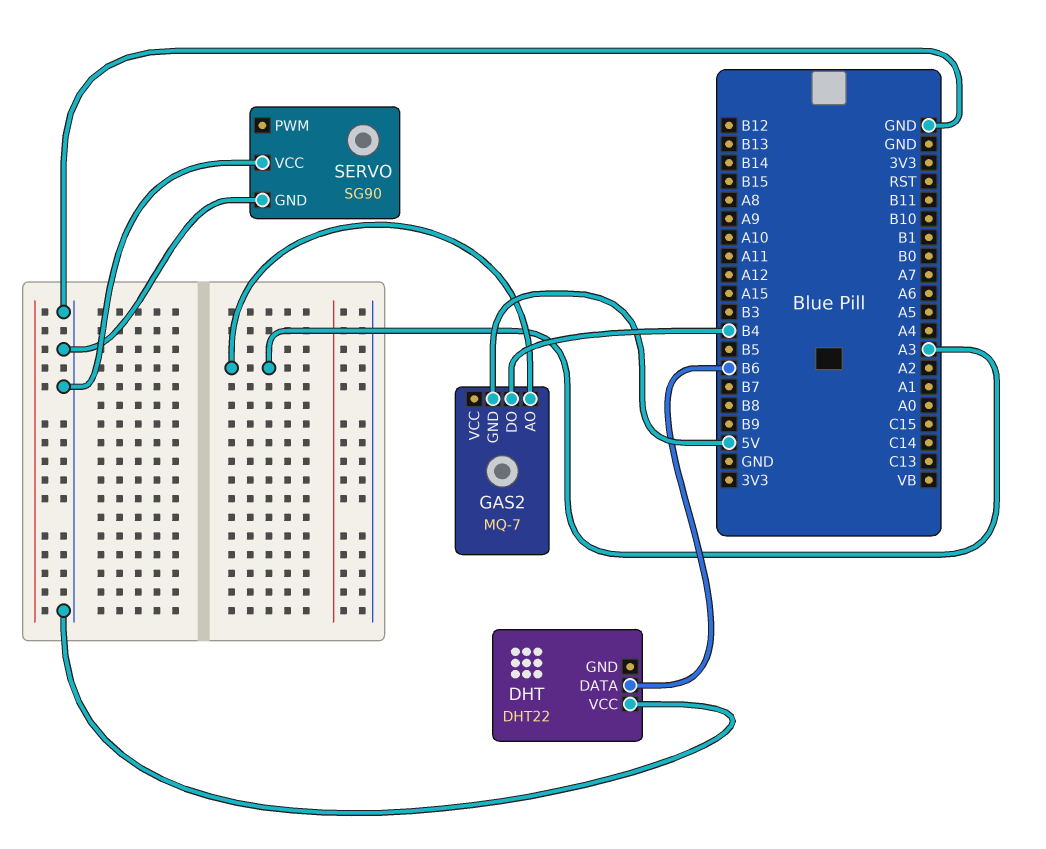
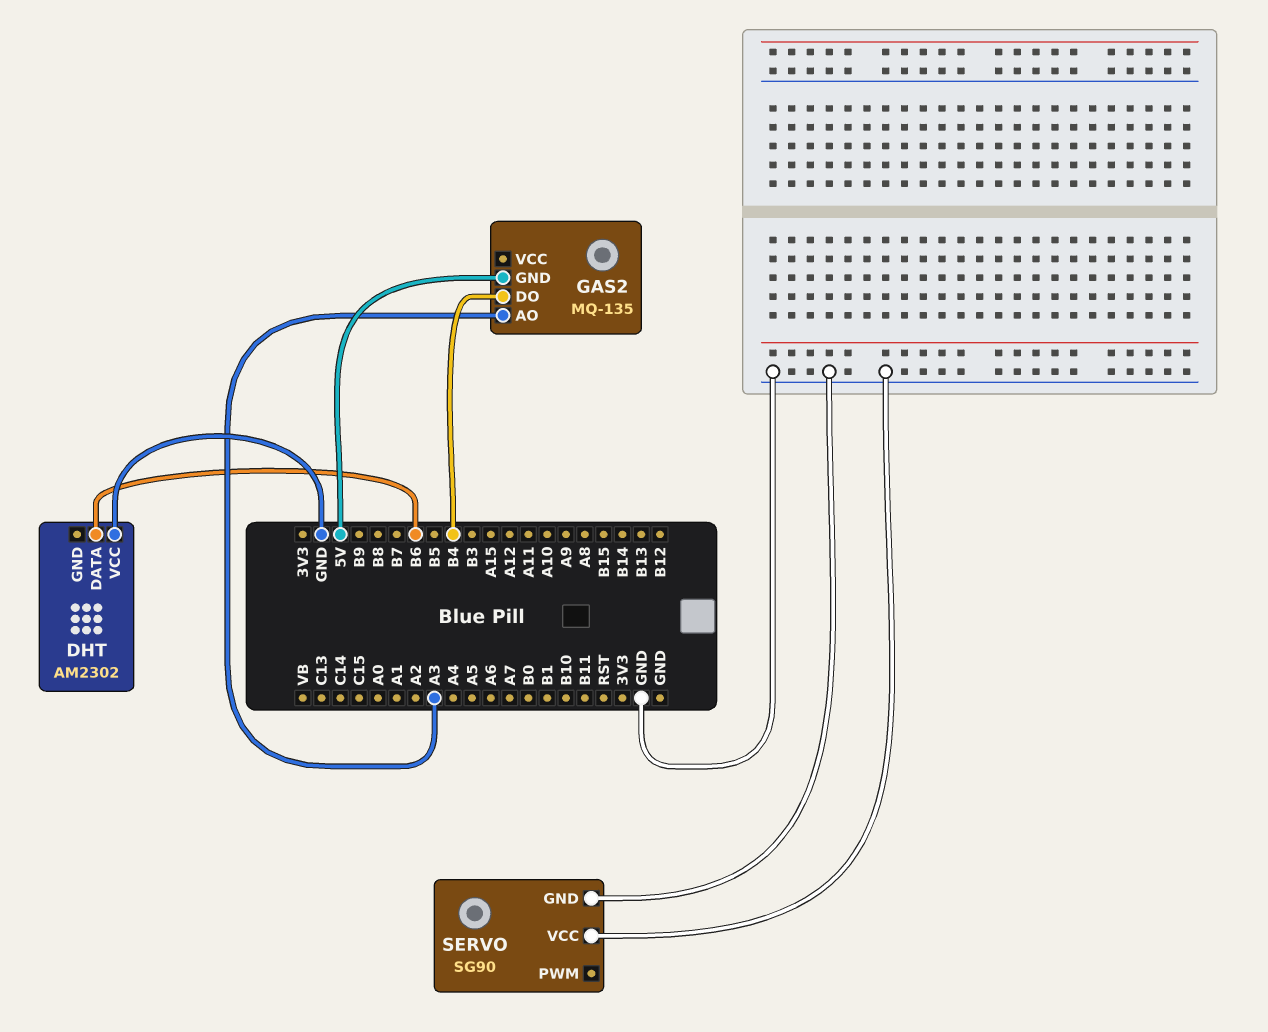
DHT: DHT22 -> AM2302
GAS2: MQ-7 -> MQ-135

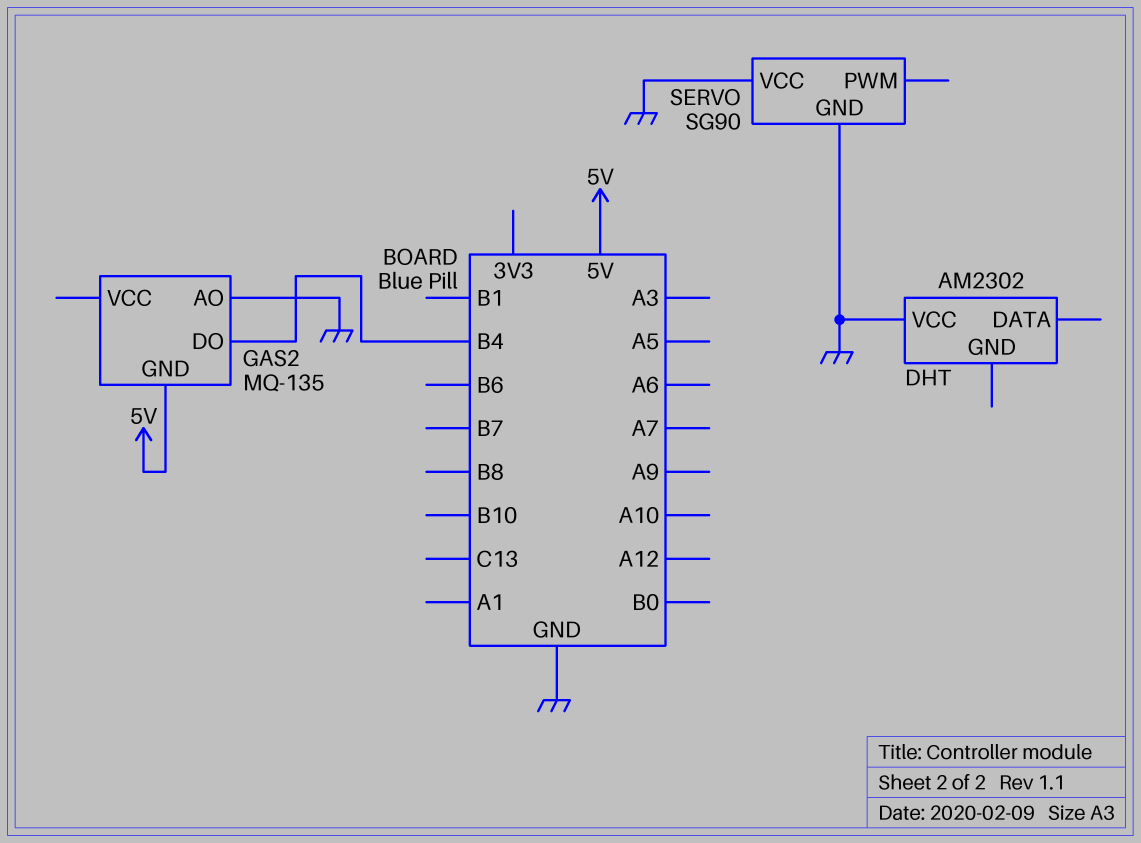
DHT pin DATA: B6 -> none
GAS2 pin AO: A3 -> GND

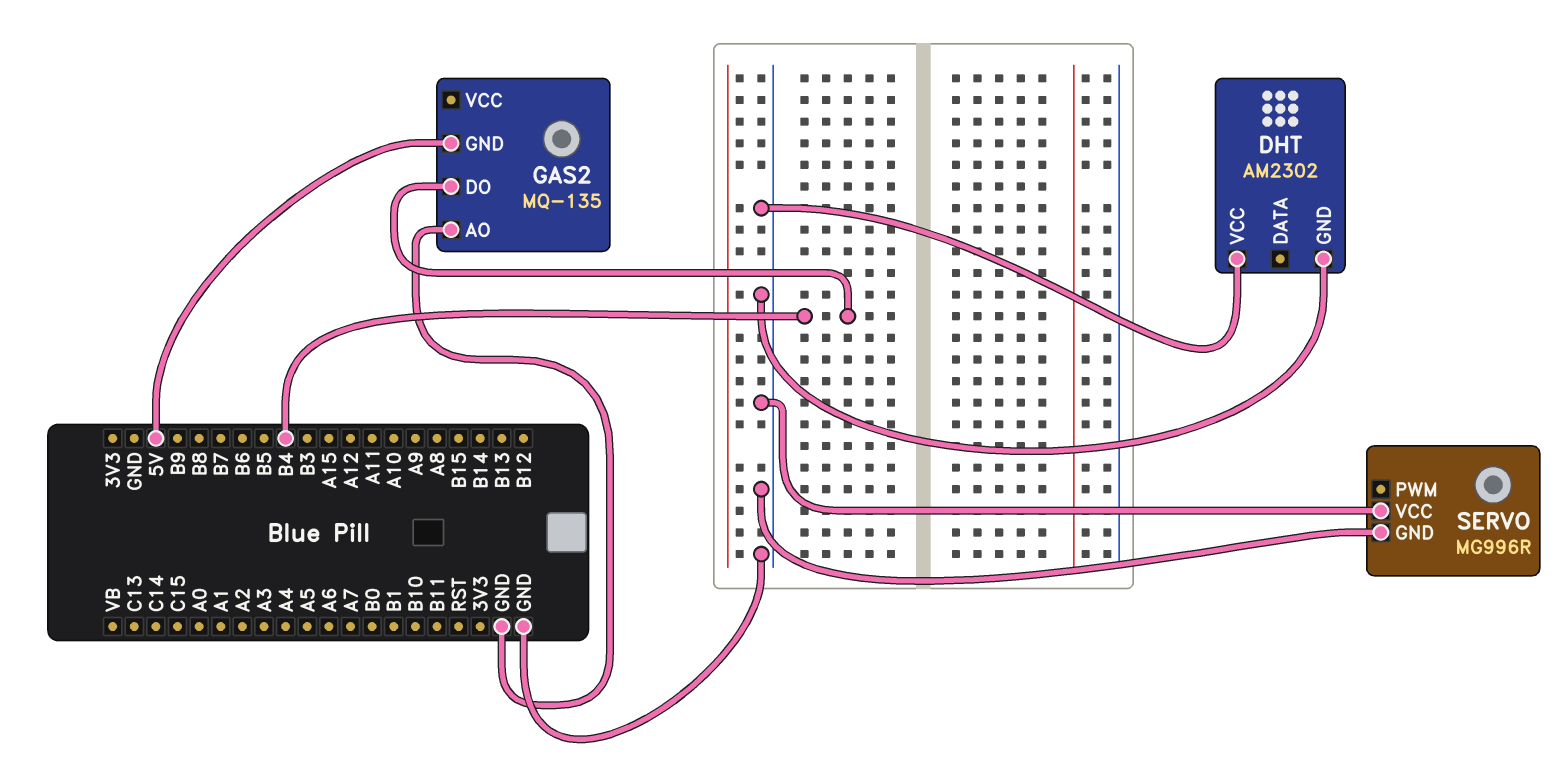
DHT pin GND: none -> GND
SERVO: SG90 -> MG996R

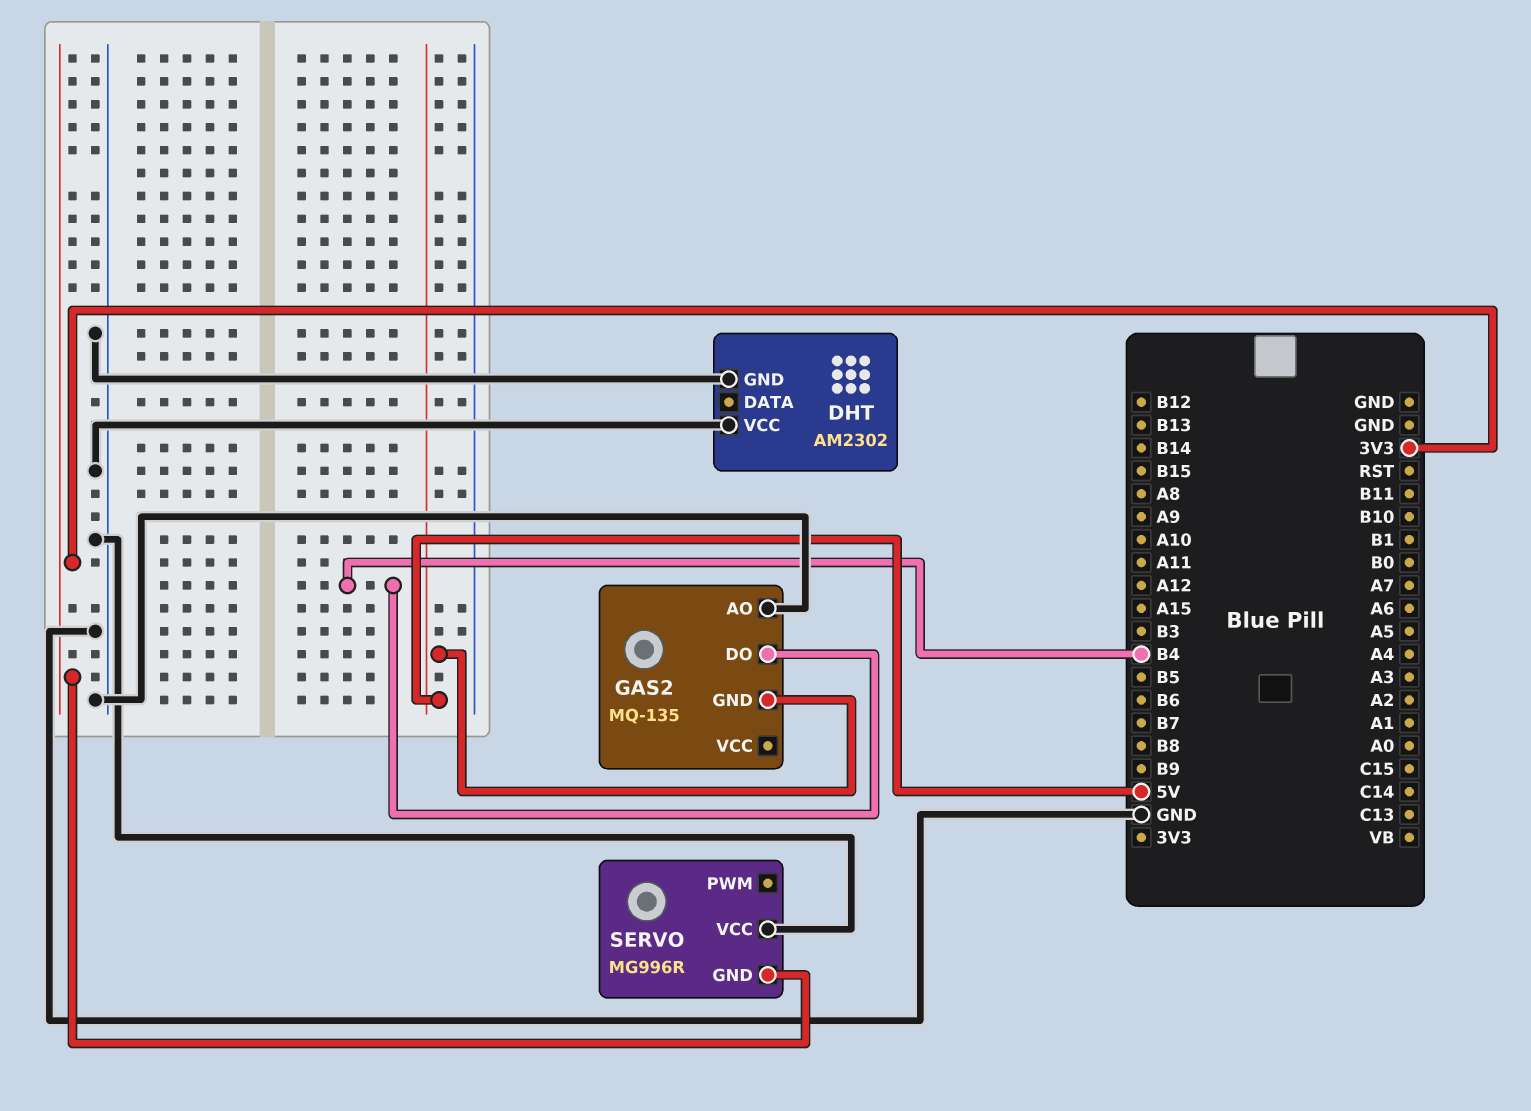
SERVO pin GND: GND -> 3V3

